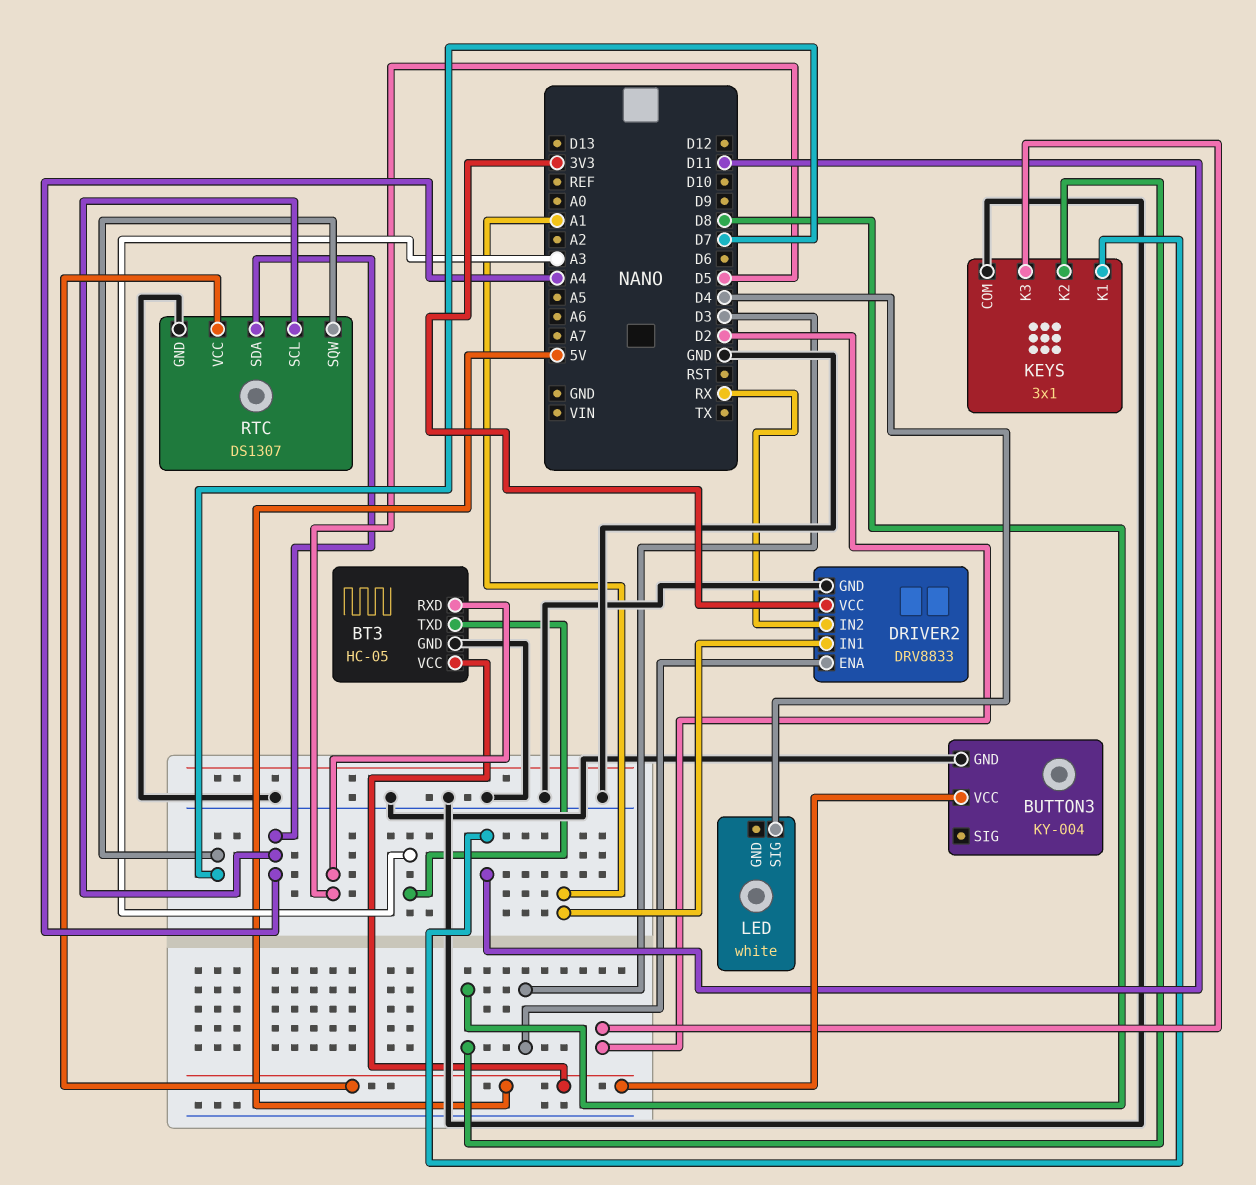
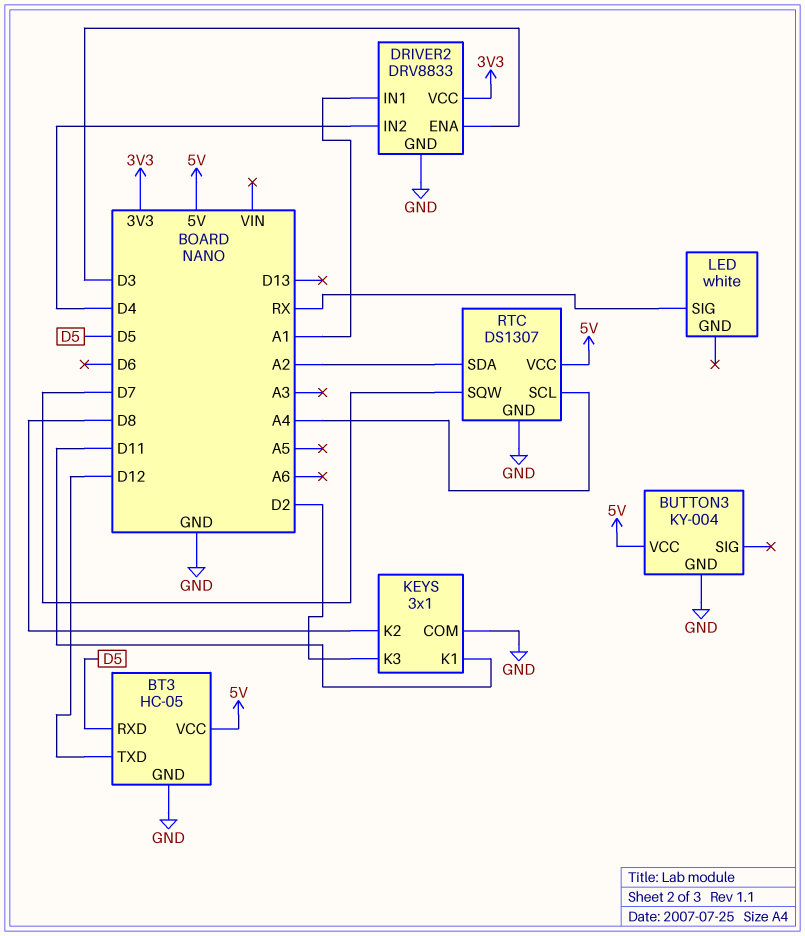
BT3 pin TXD: A3 -> D12
DRIVER2 pin IN2: RX -> D4
LED pin SIG: D4 -> RX
RTC pin SDA: A4 -> A2

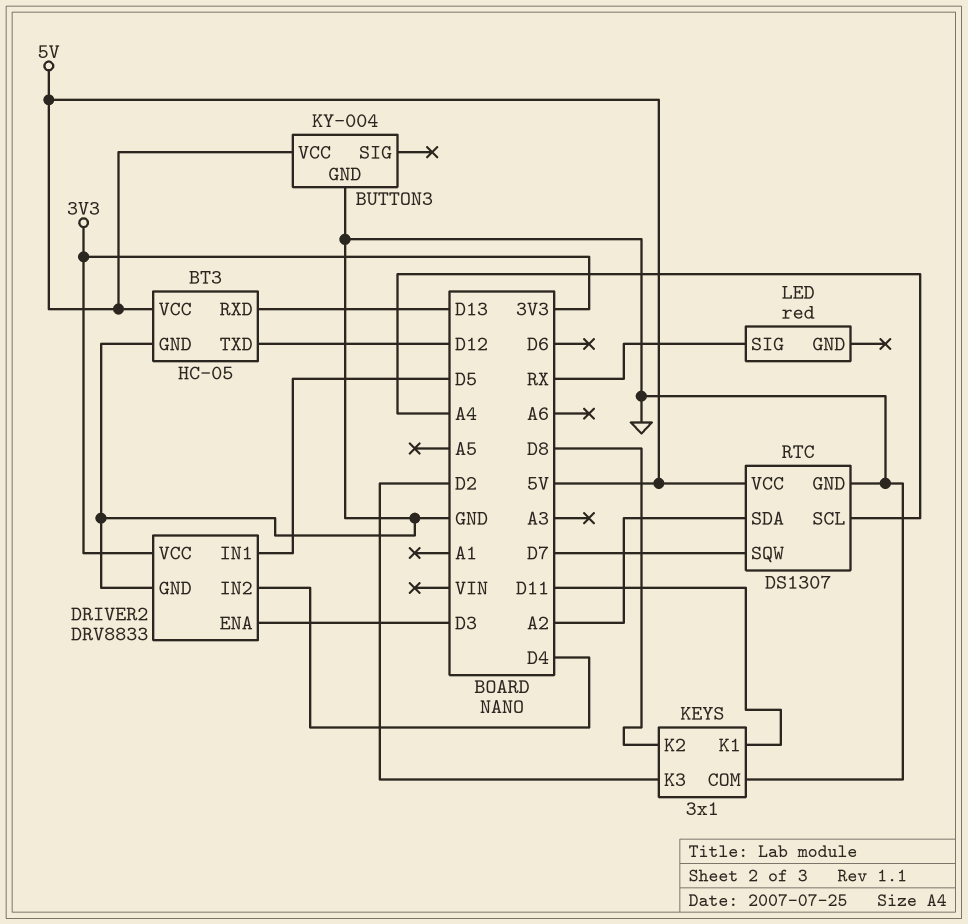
BT3 pin RXD: D5 -> D13
DRIVER2 pin IN1: A1 -> D5
LED: white -> red

